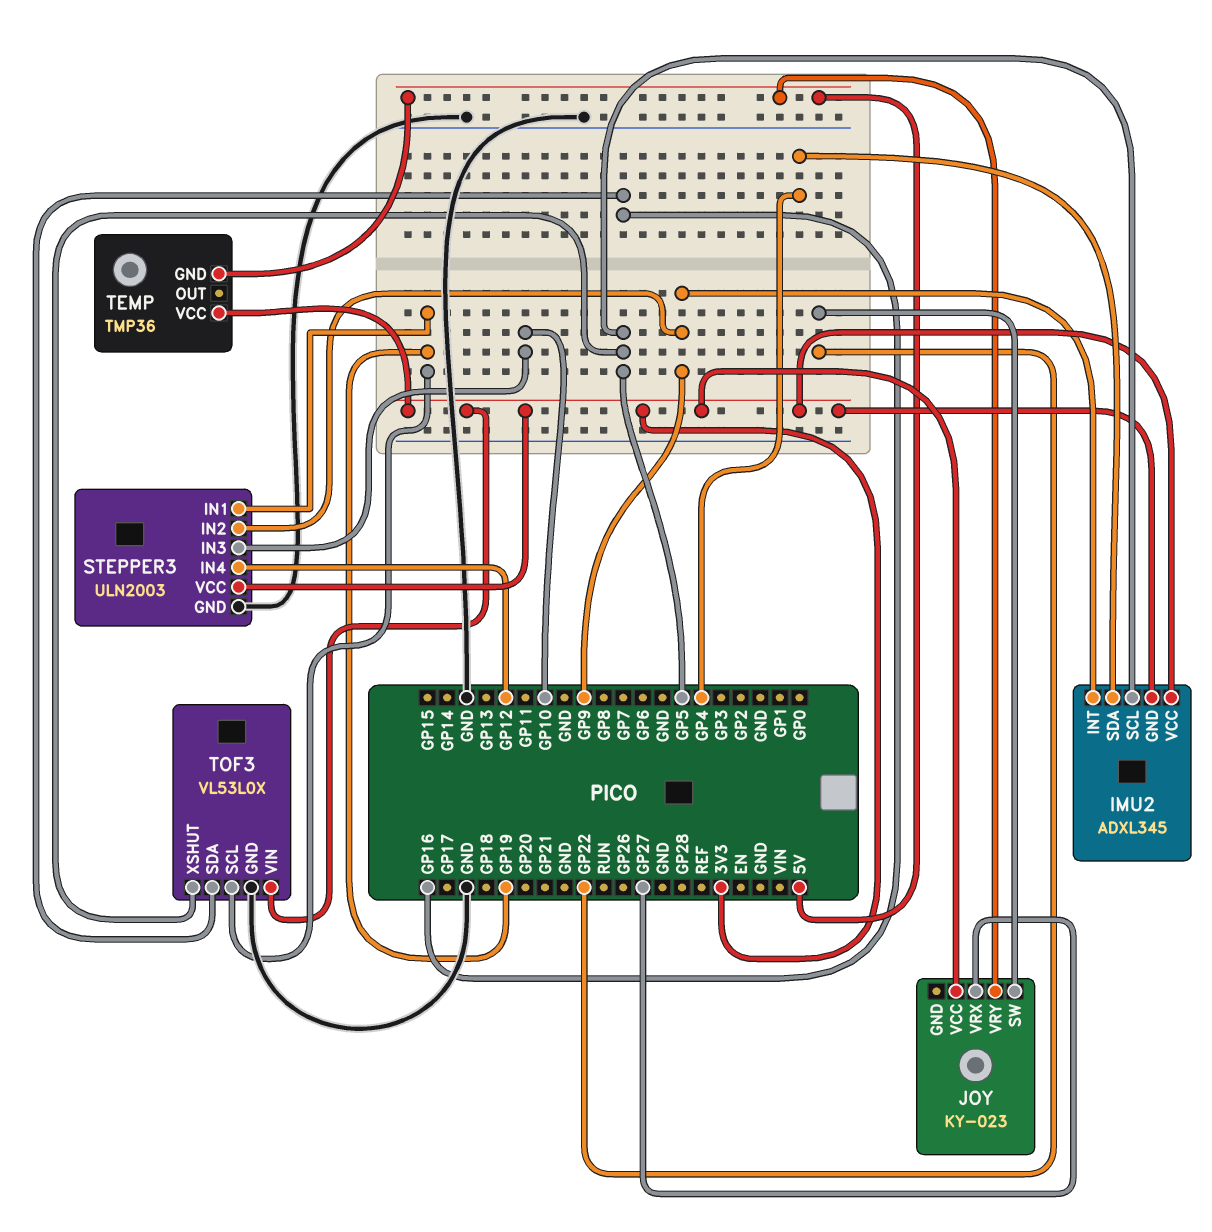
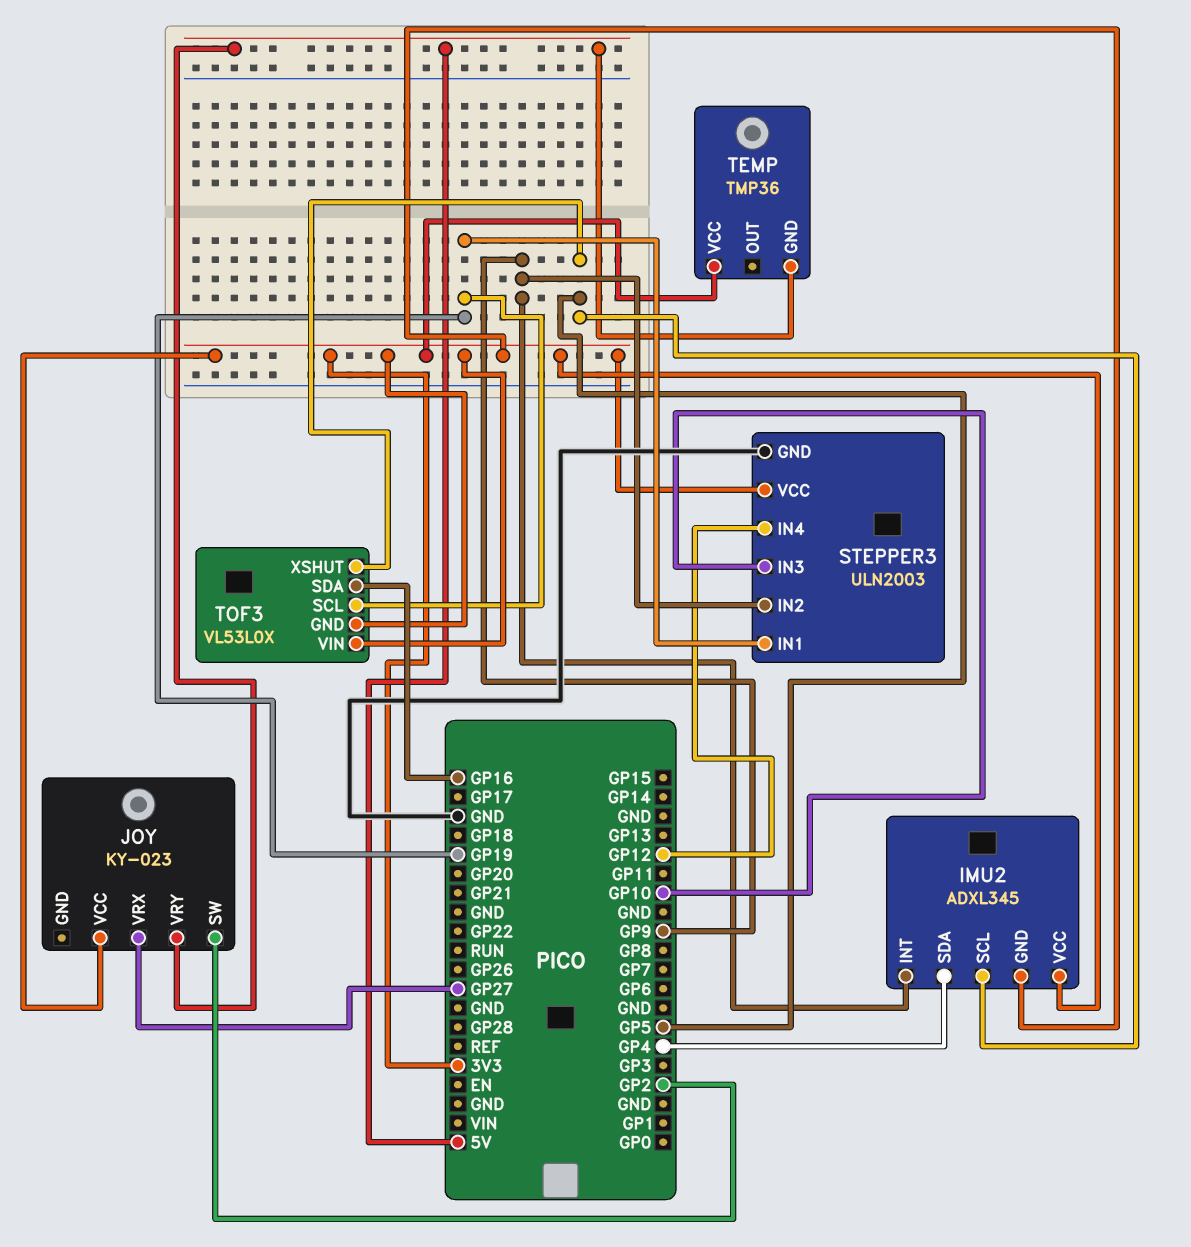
JOY pin SW: GP22 -> GP2
TOF3 pin GND: GND -> 3V3

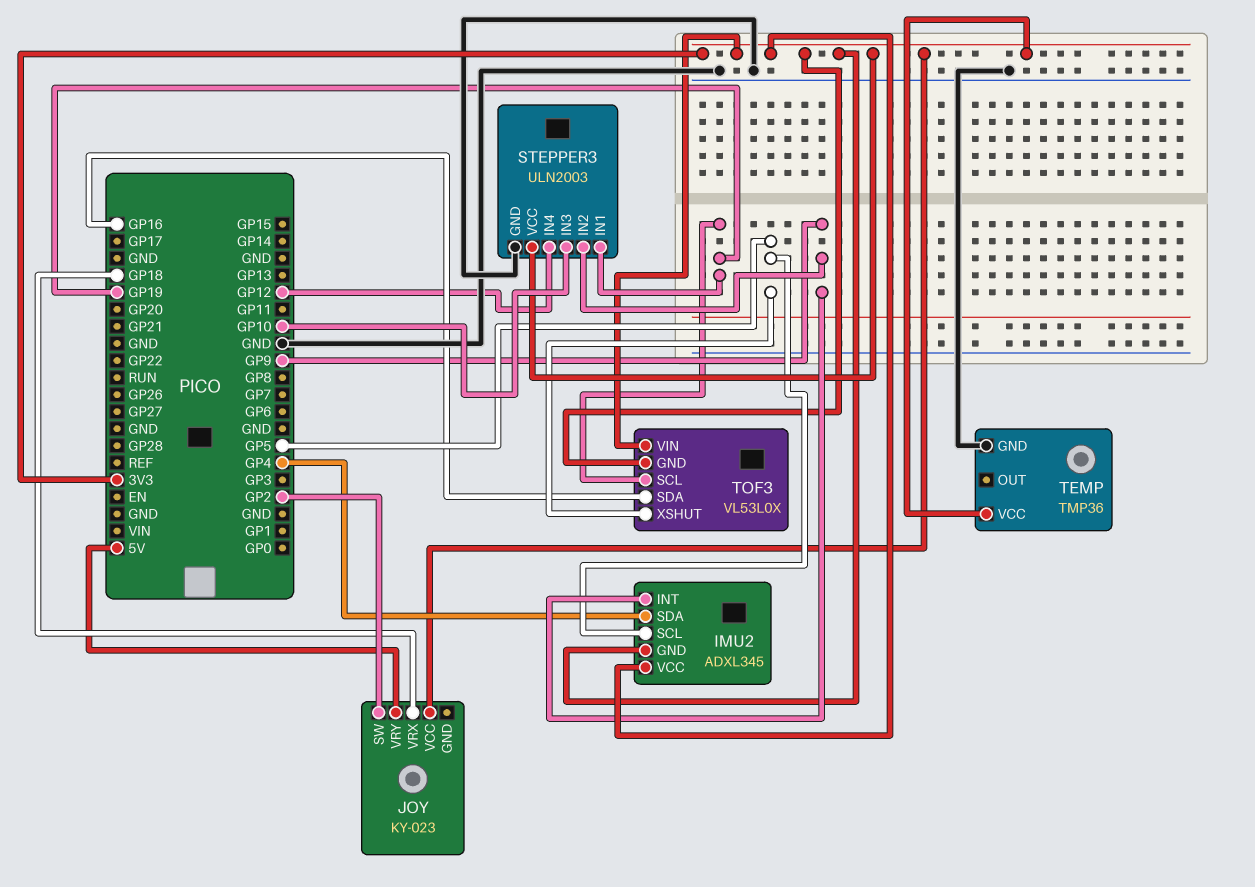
JOY pin VRX: GP27 -> GP18
TEMP pin GND: 5V -> GND

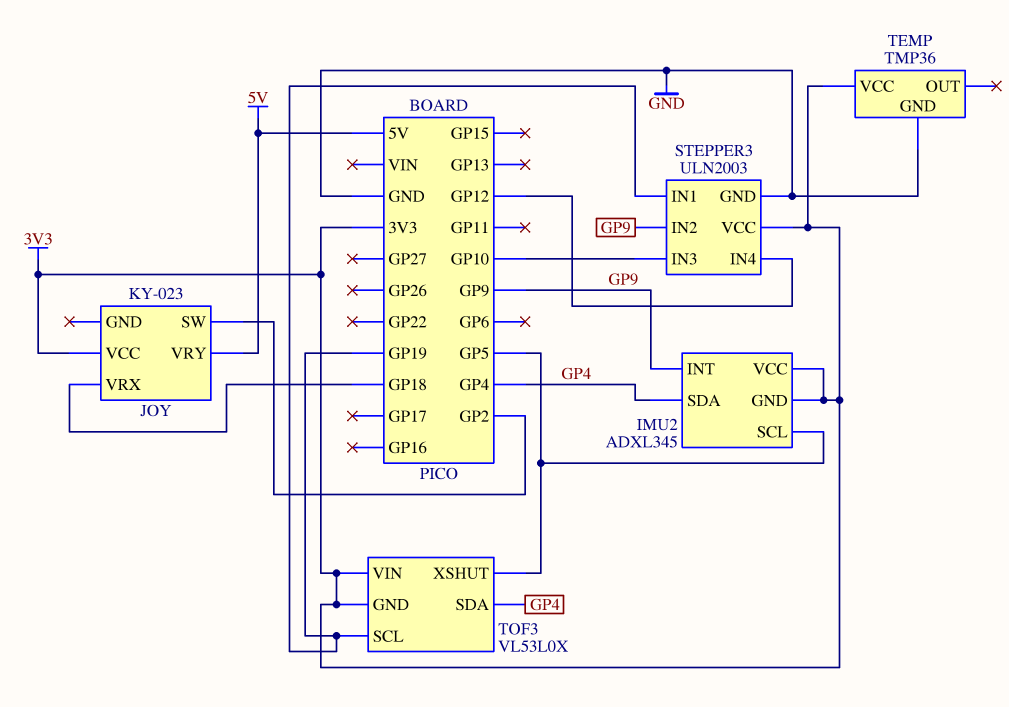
TOF3 pin SDA: GP16 -> GP4

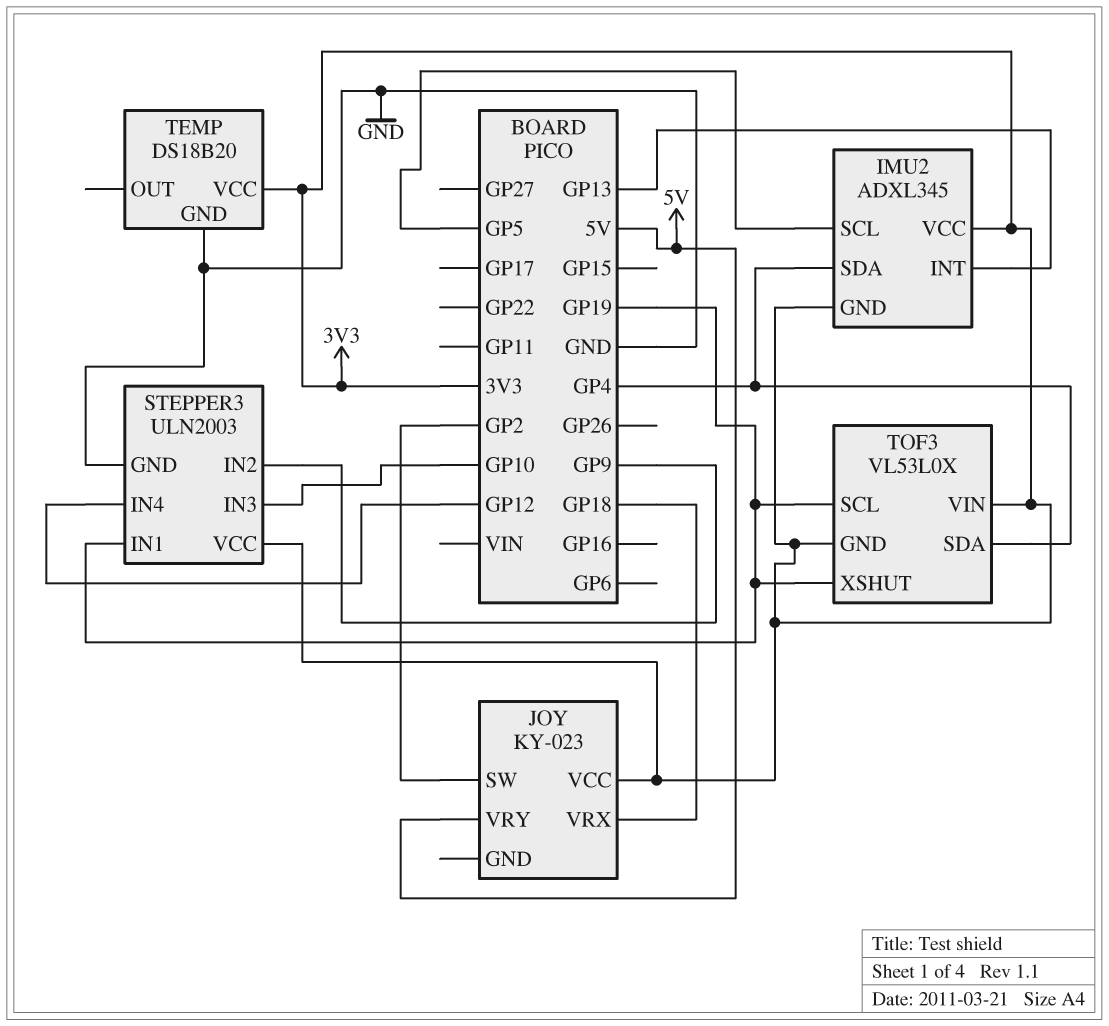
IMU2 pin INT: GP9 -> GP13
TEMP: TMP36 -> DS18B20
TOF3 pin XSHUT: GP5 -> GP19

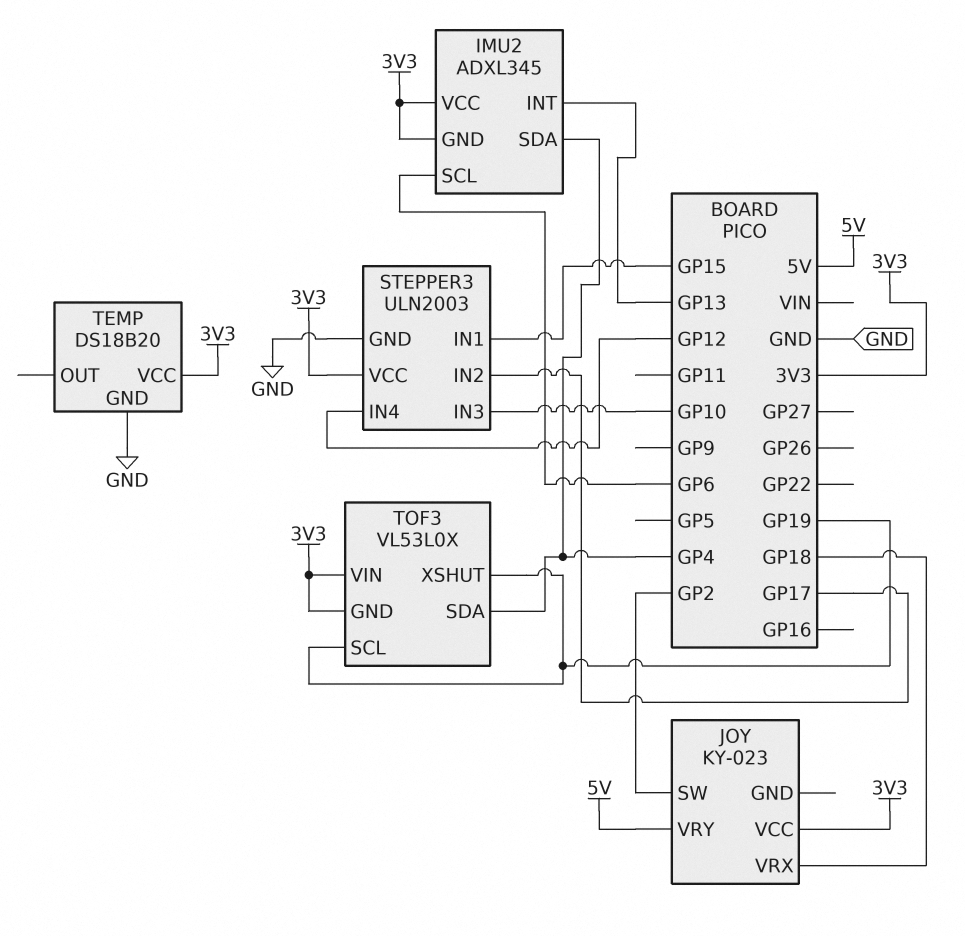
IMU2 pin SCL: GP5 -> GP6
STEPPER3 pin IN1: GP19 -> GP15
STEPPER3 pin IN2: GP9 -> GP17

